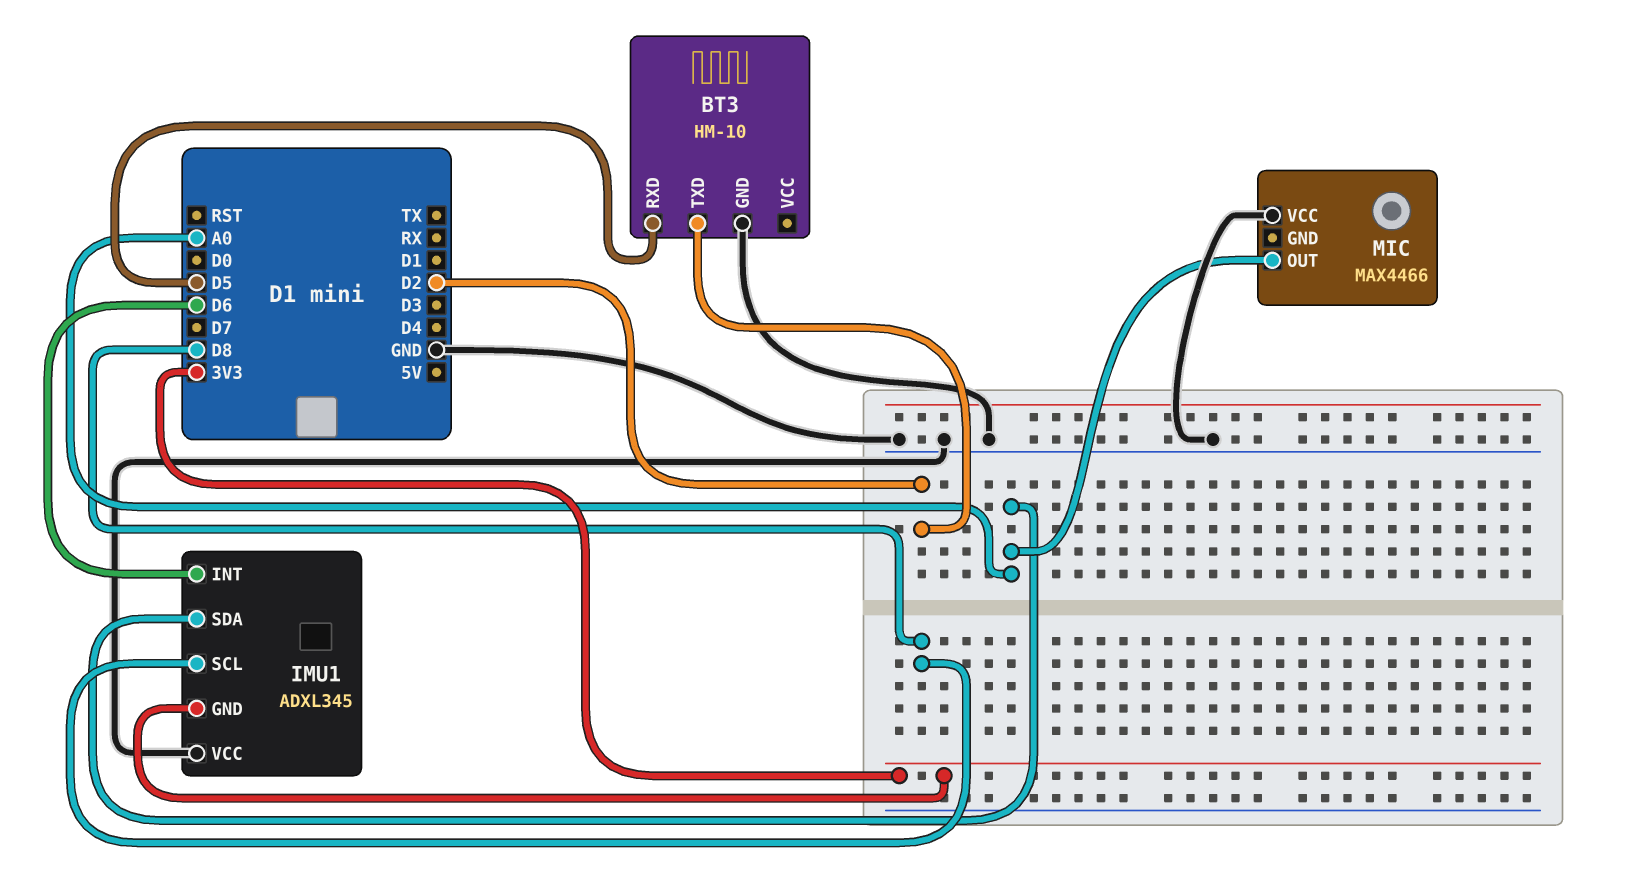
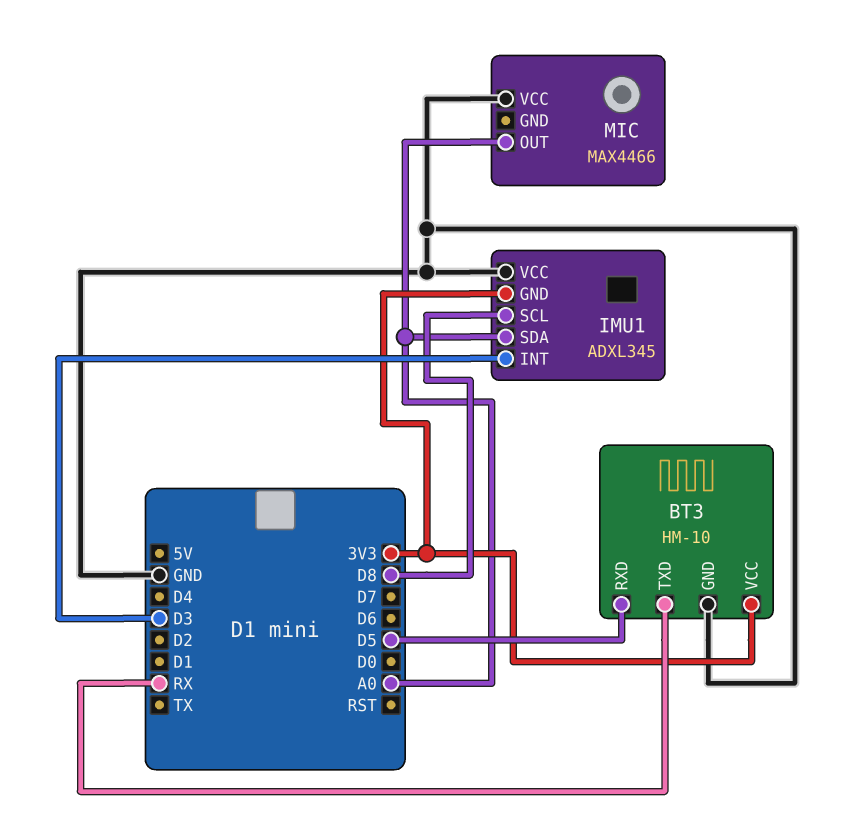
BT3 pin TXD: D2 -> RX
BT3 pin VCC: none -> 3V3
IMU1 pin INT: D6 -> D3

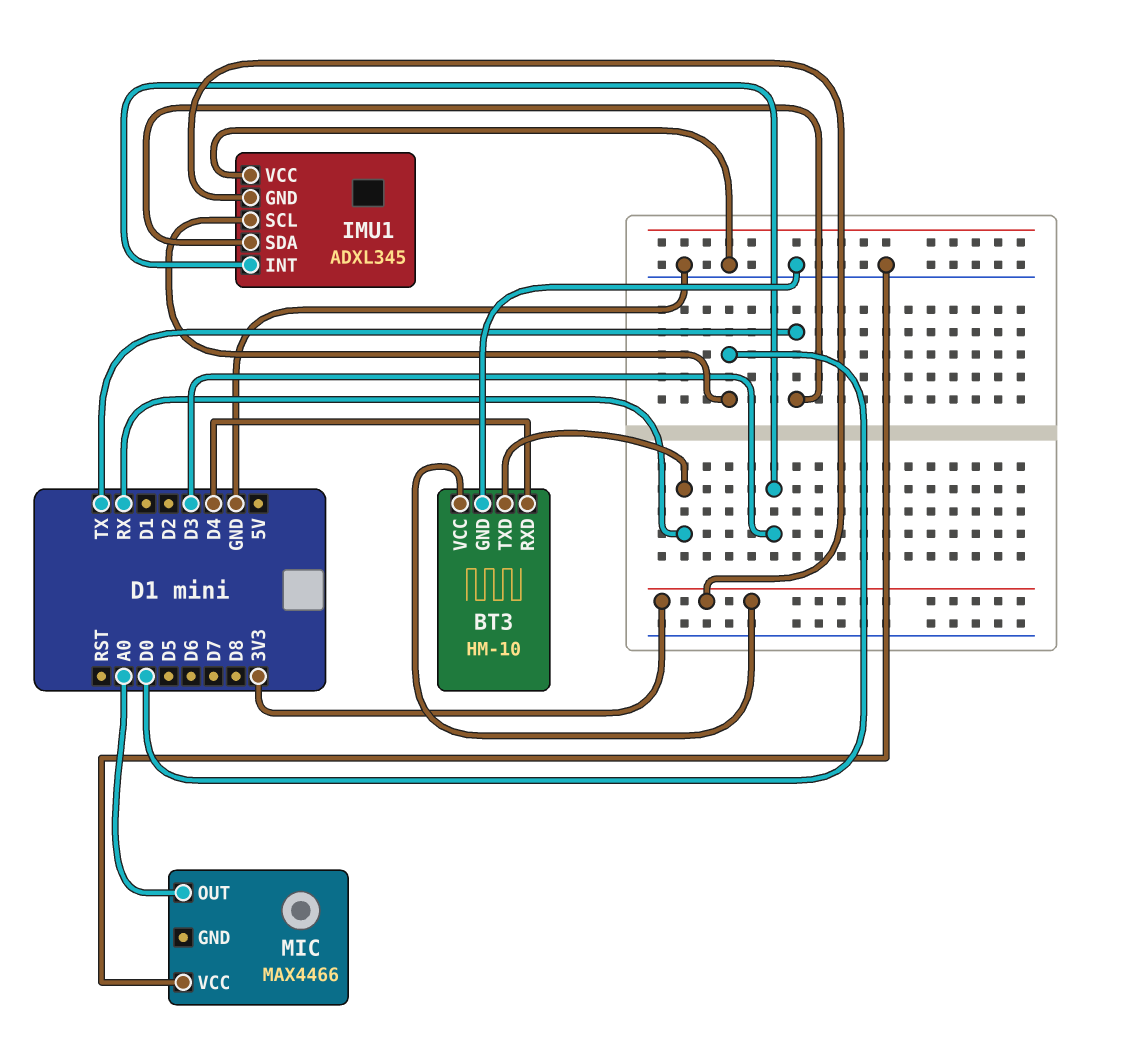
BT3 pin RXD: D5 -> D4
IMU1 pin SCL: D8 -> D0
IMU1 pin SDA: A0 -> TX

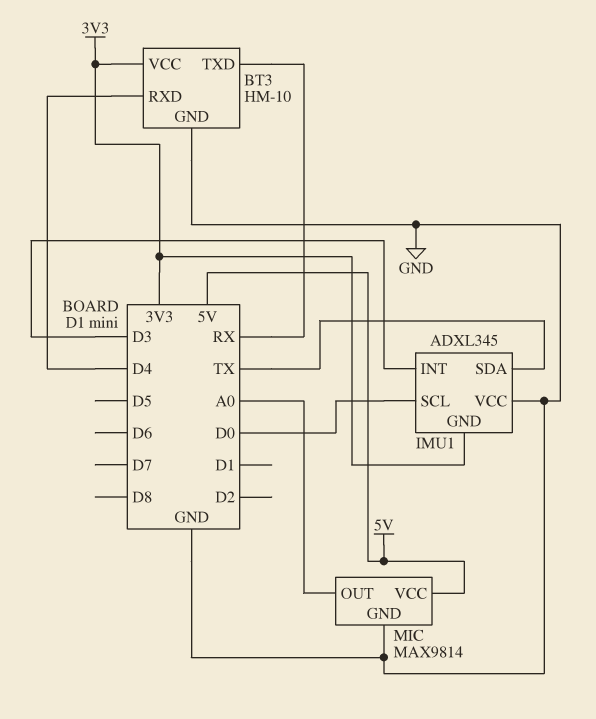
MIC: MAX4466 -> MAX9814
MIC pin GND: none -> GND
MIC pin VCC: GND -> 5V

